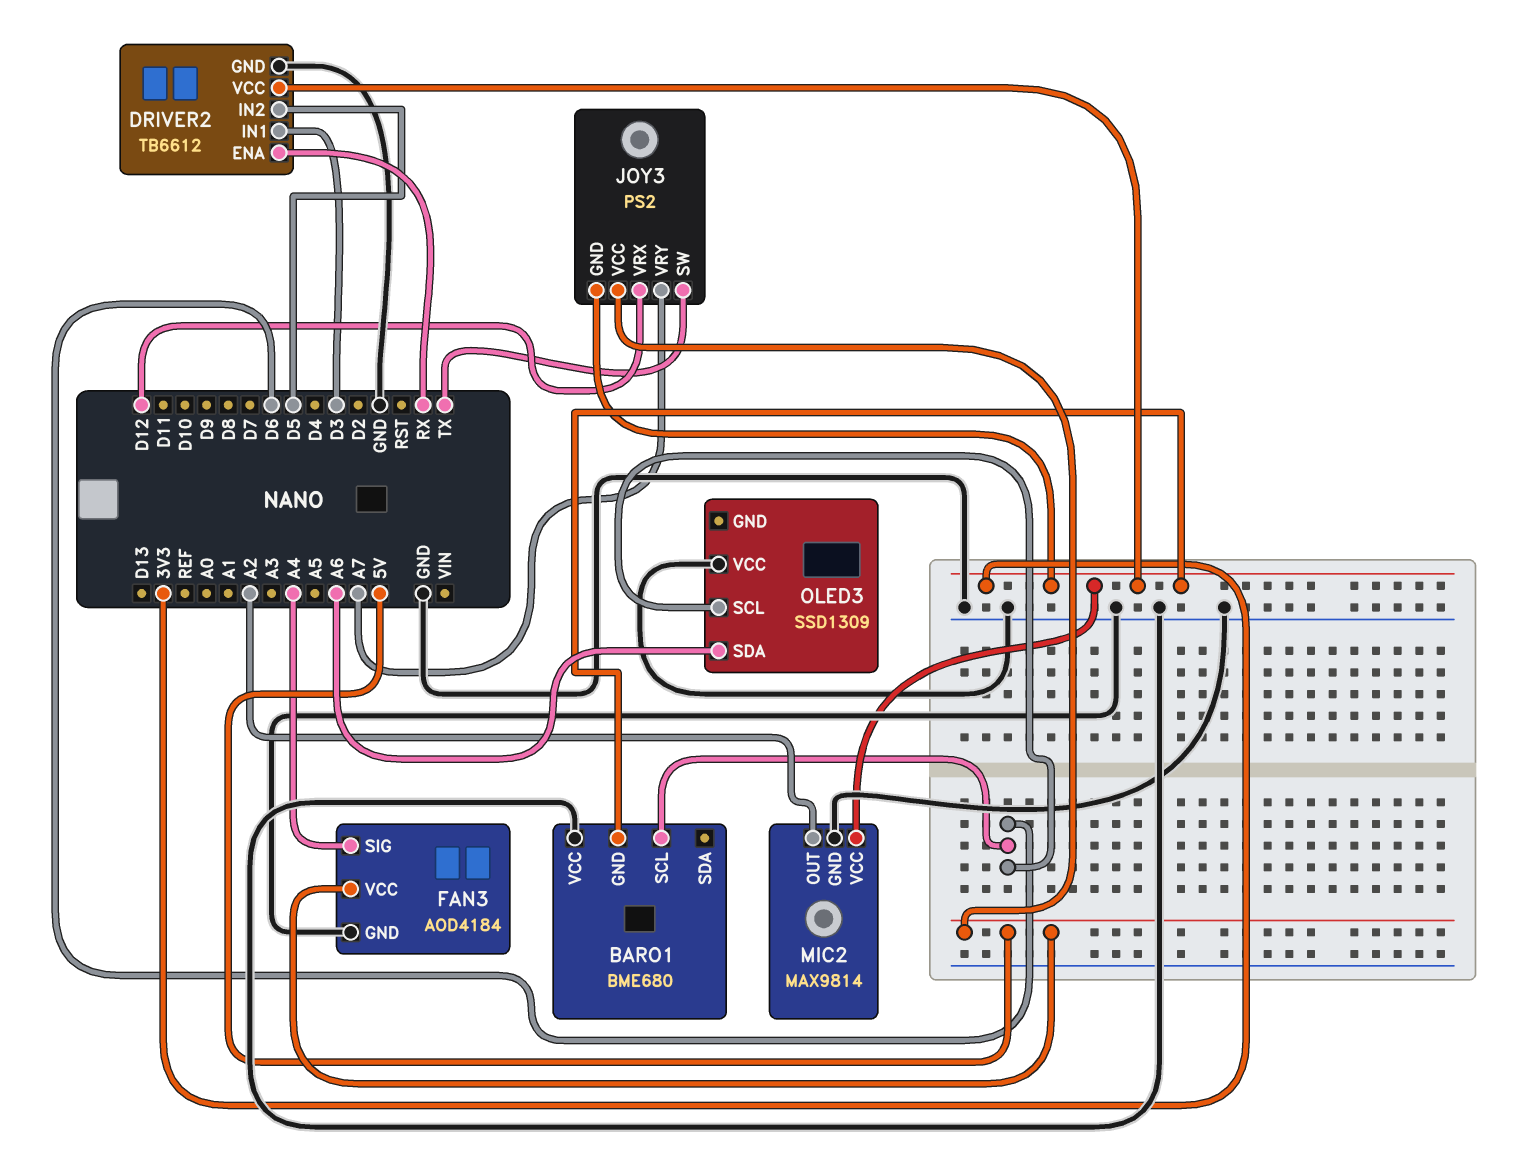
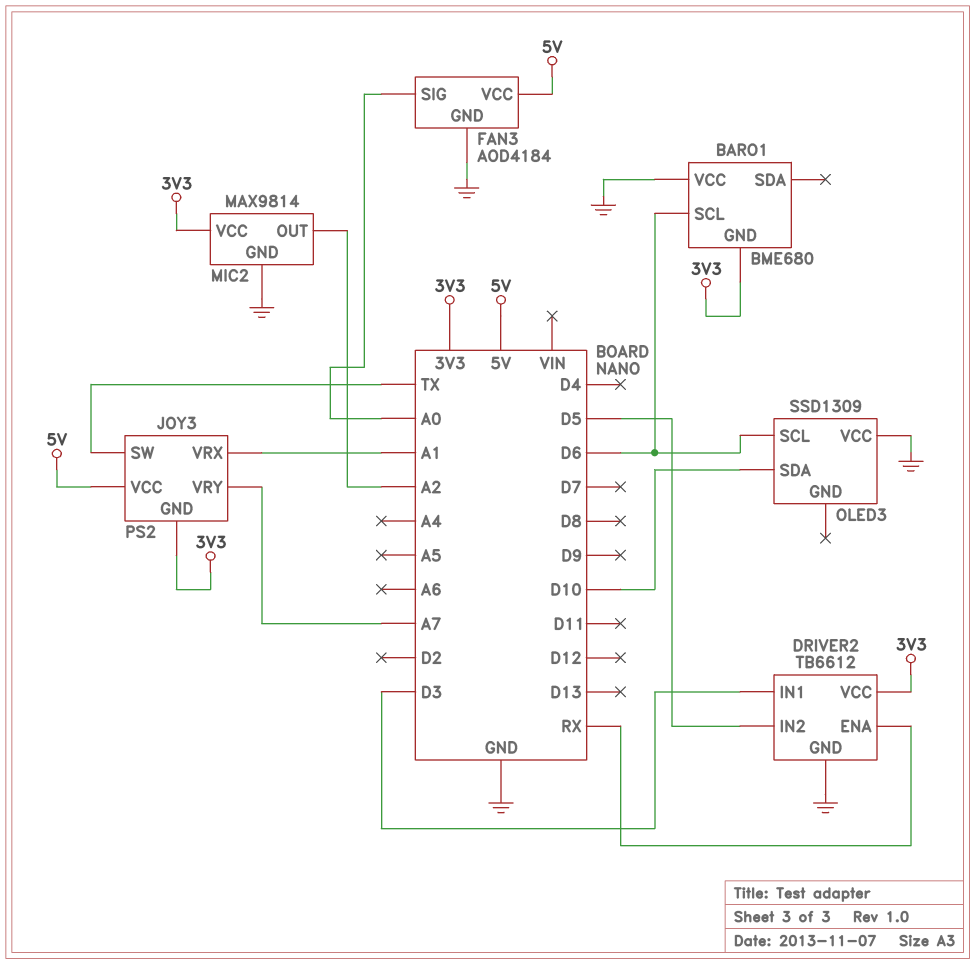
FAN3 pin SIG: A4 -> A0
JOY3 pin VRX: D12 -> A1
OLED3 pin SDA: A6 -> D10

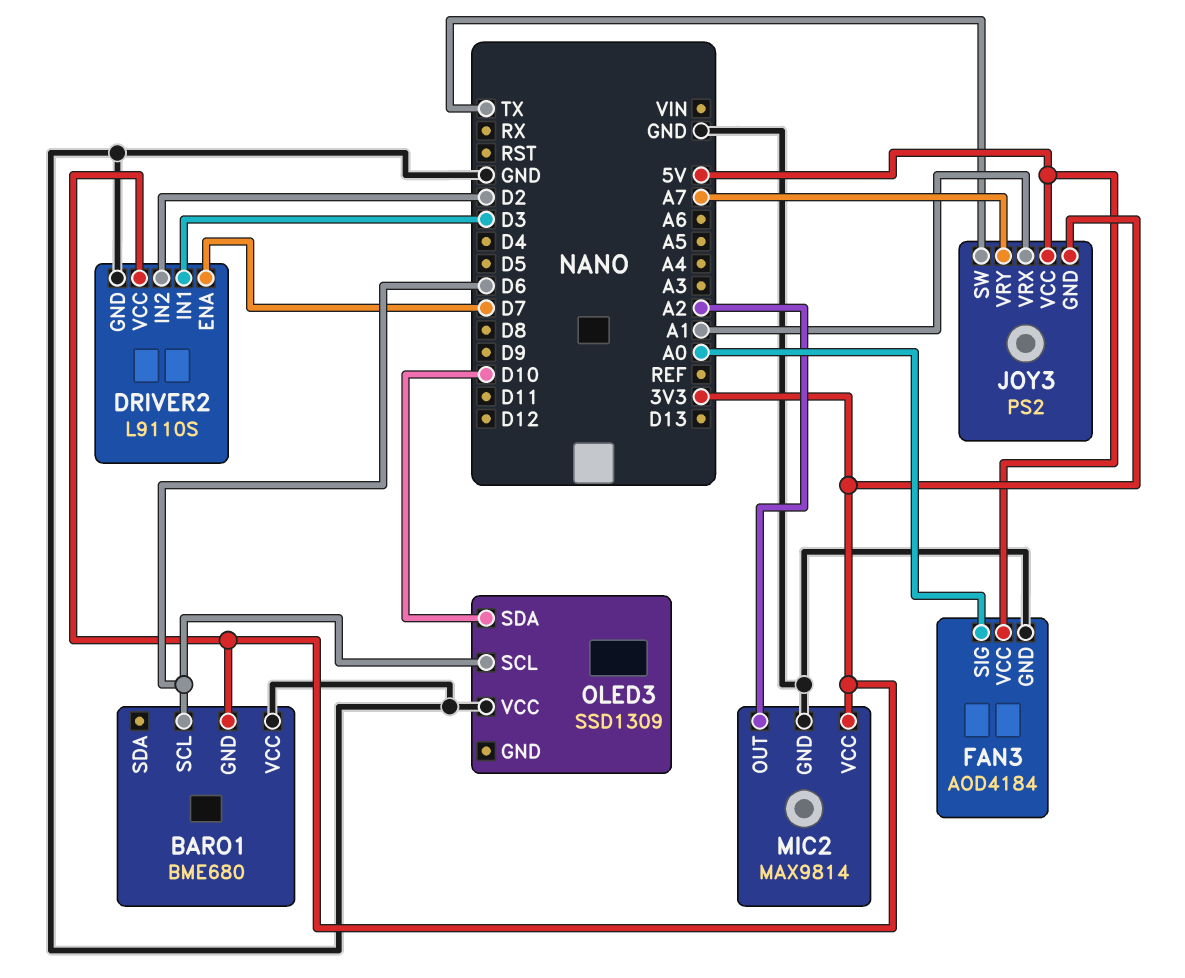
DRIVER2: TB6612 -> L9110S
DRIVER2 pin ENA: RX -> D7
DRIVER2 pin IN2: D5 -> D2

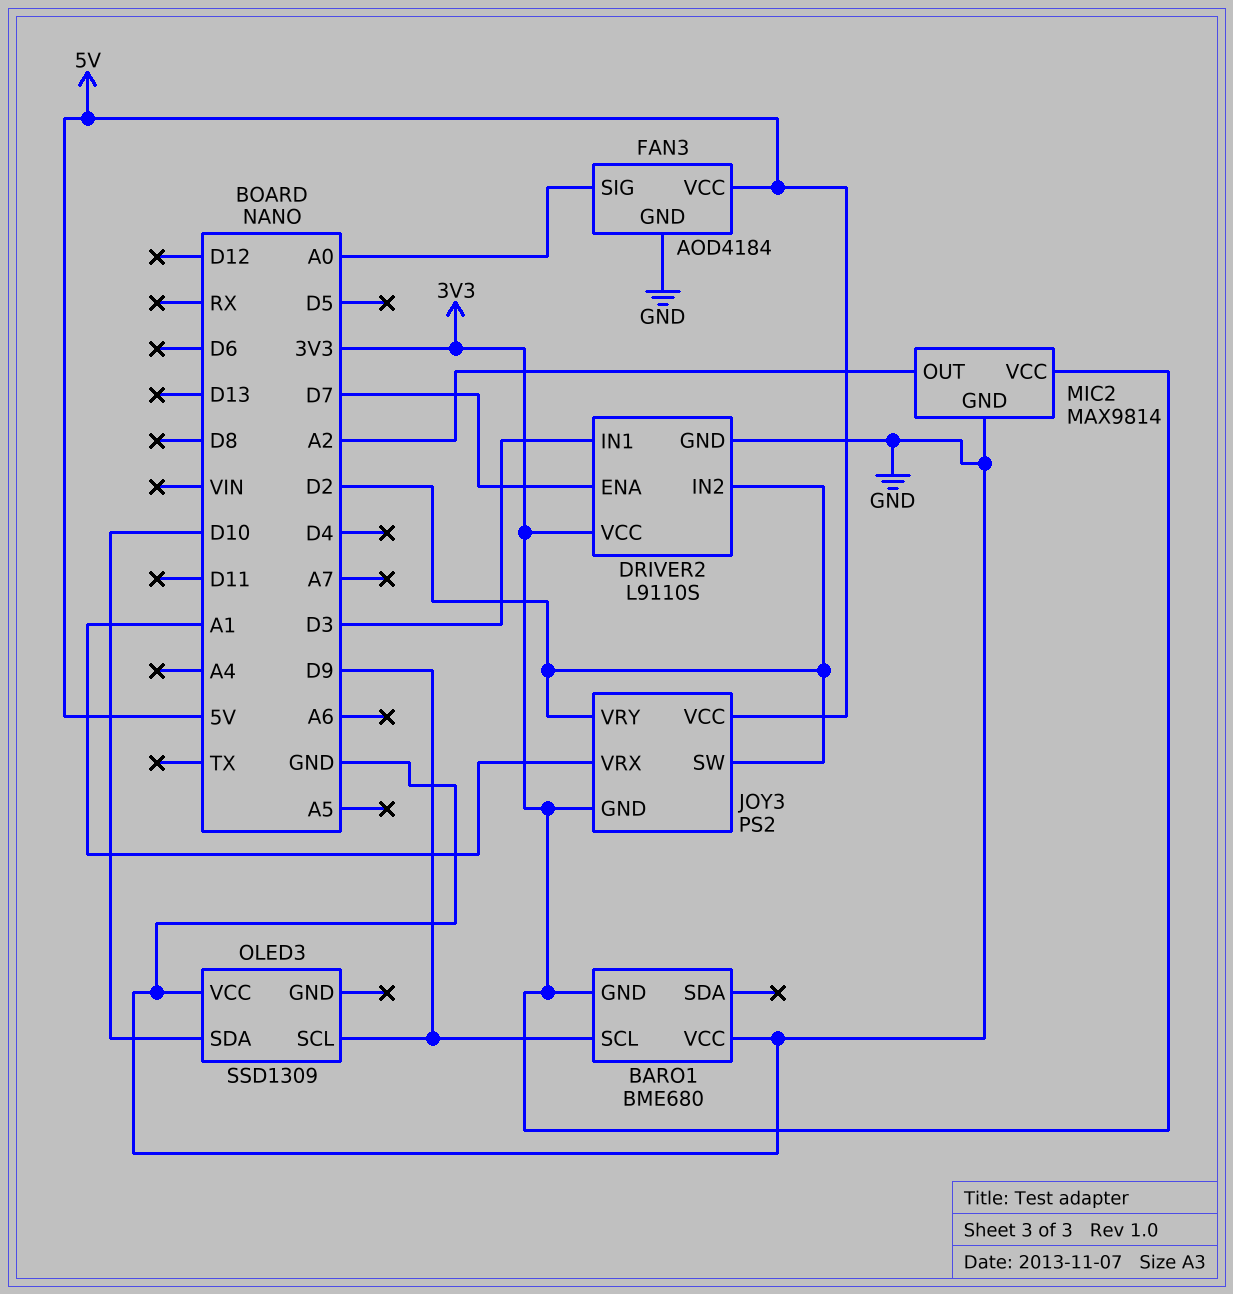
BARO1 pin SCL: D6 -> D9
JOY3 pin SW: TX -> D2
JOY3 pin VRY: A7 -> D2
OLED3 pin SCL: D6 -> D9

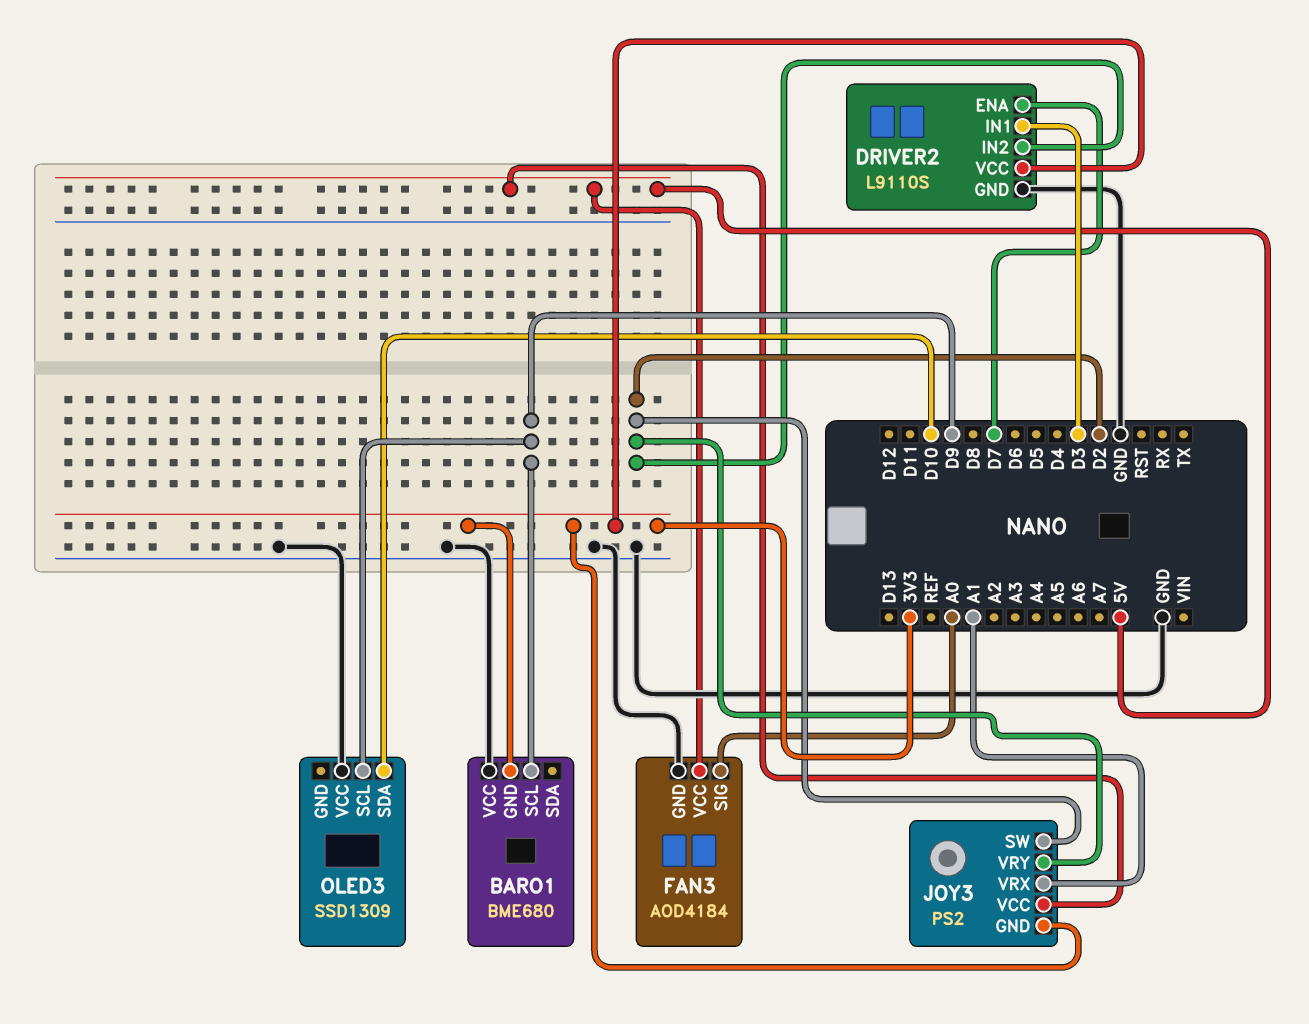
MIC2: MAX9814 -> none
MIC2 pin GND: GND -> none
MIC2 pin OUT: A2 -> none
MIC2 pin VCC: 3V3 -> none

